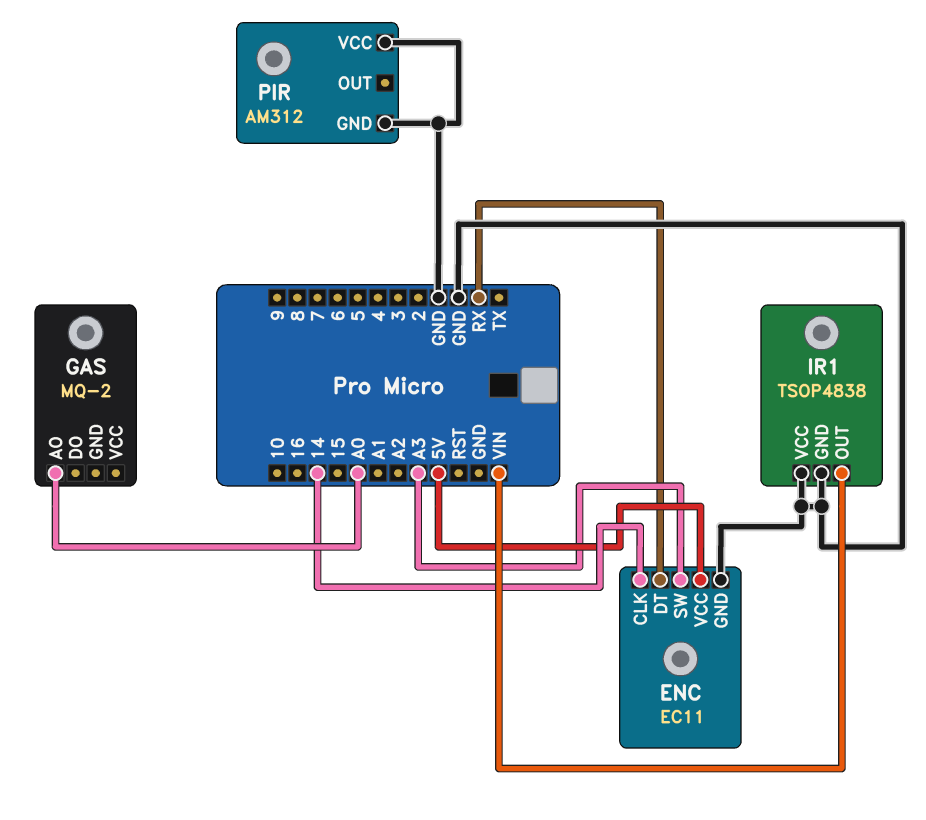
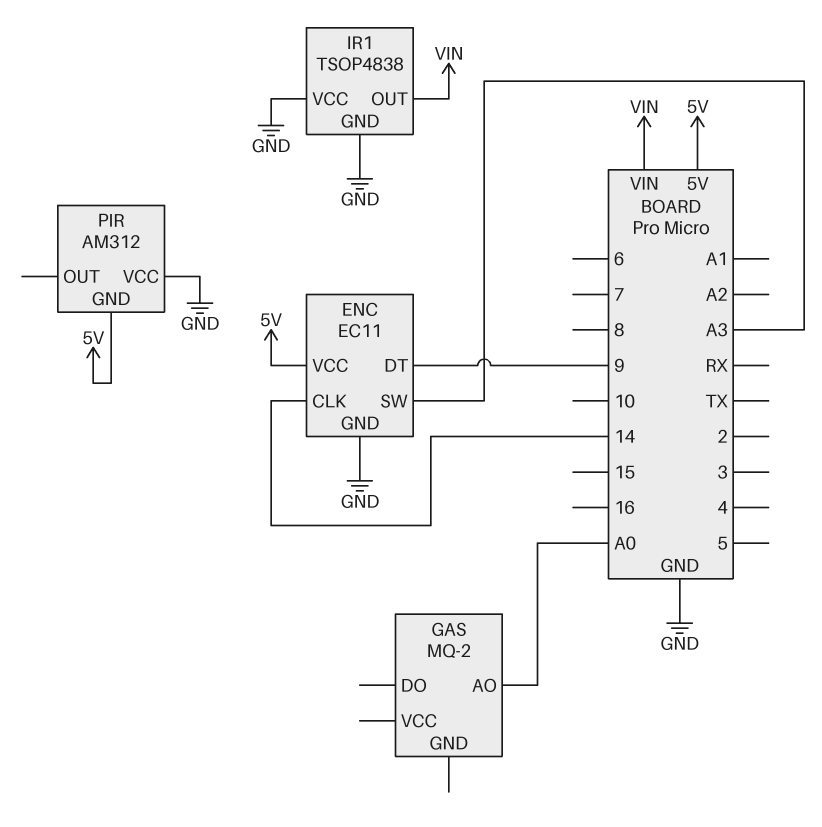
ENC pin DT: RX -> 9
PIR pin GND: GND -> 5V

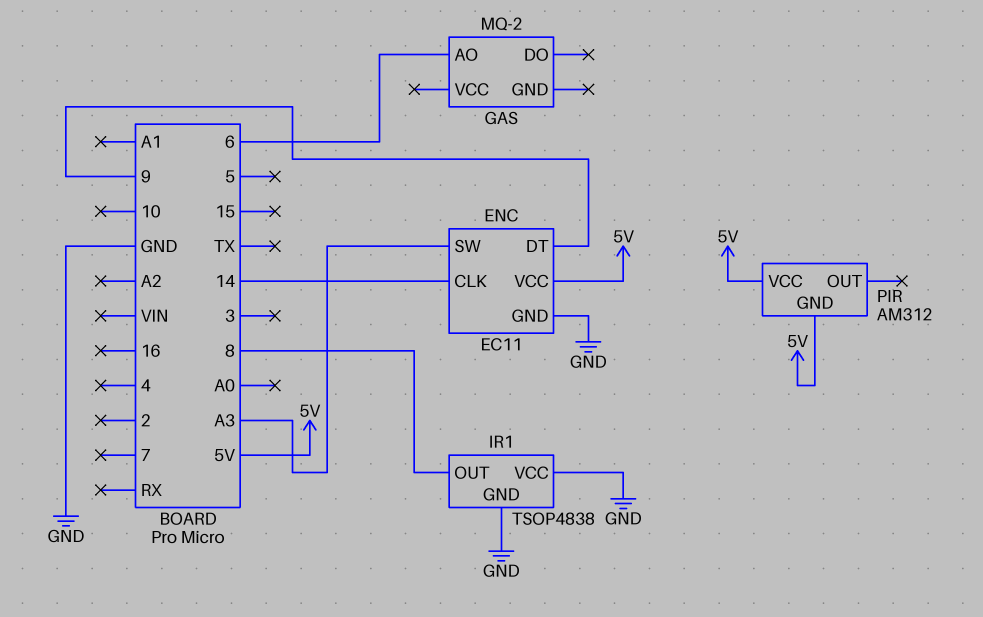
GAS pin AO: A0 -> 6
IR1 pin OUT: VIN -> 8
PIR pin VCC: GND -> 5V

